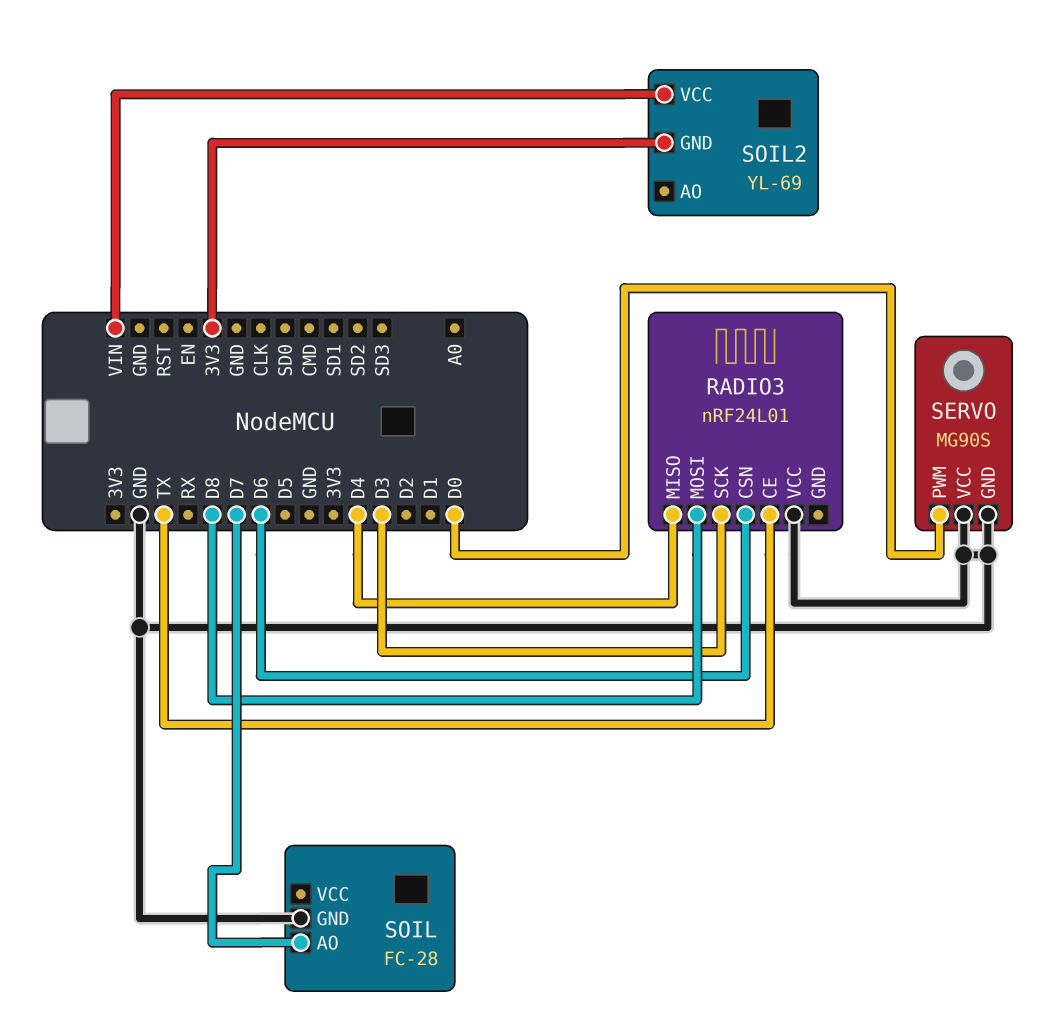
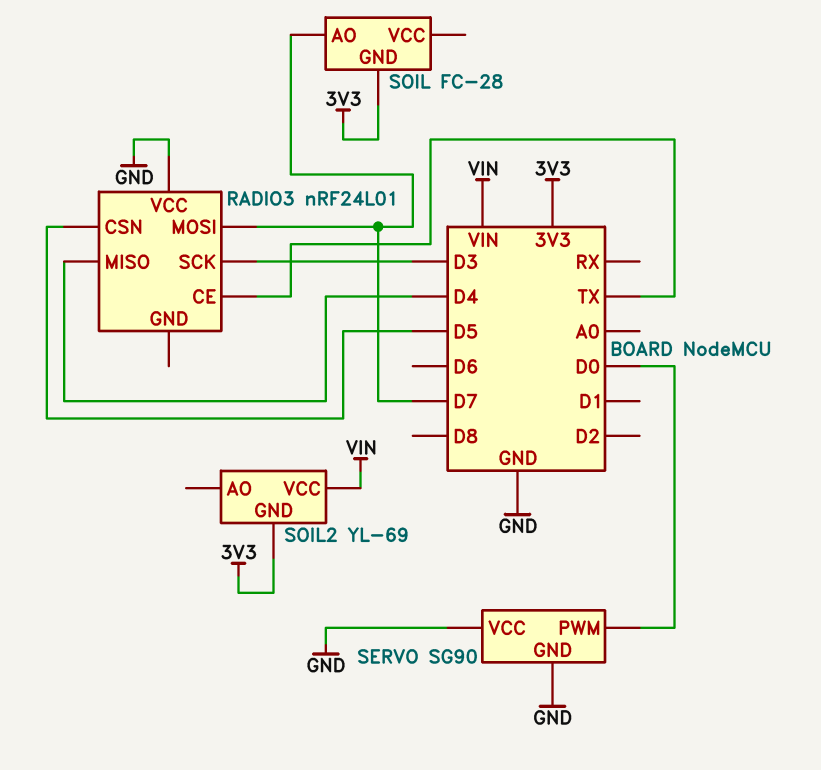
RADIO3 pin CSN: D6 -> D5
RADIO3 pin MOSI: D8 -> D7
SERVO: MG90S -> SG90
SOIL pin GND: GND -> 3V3

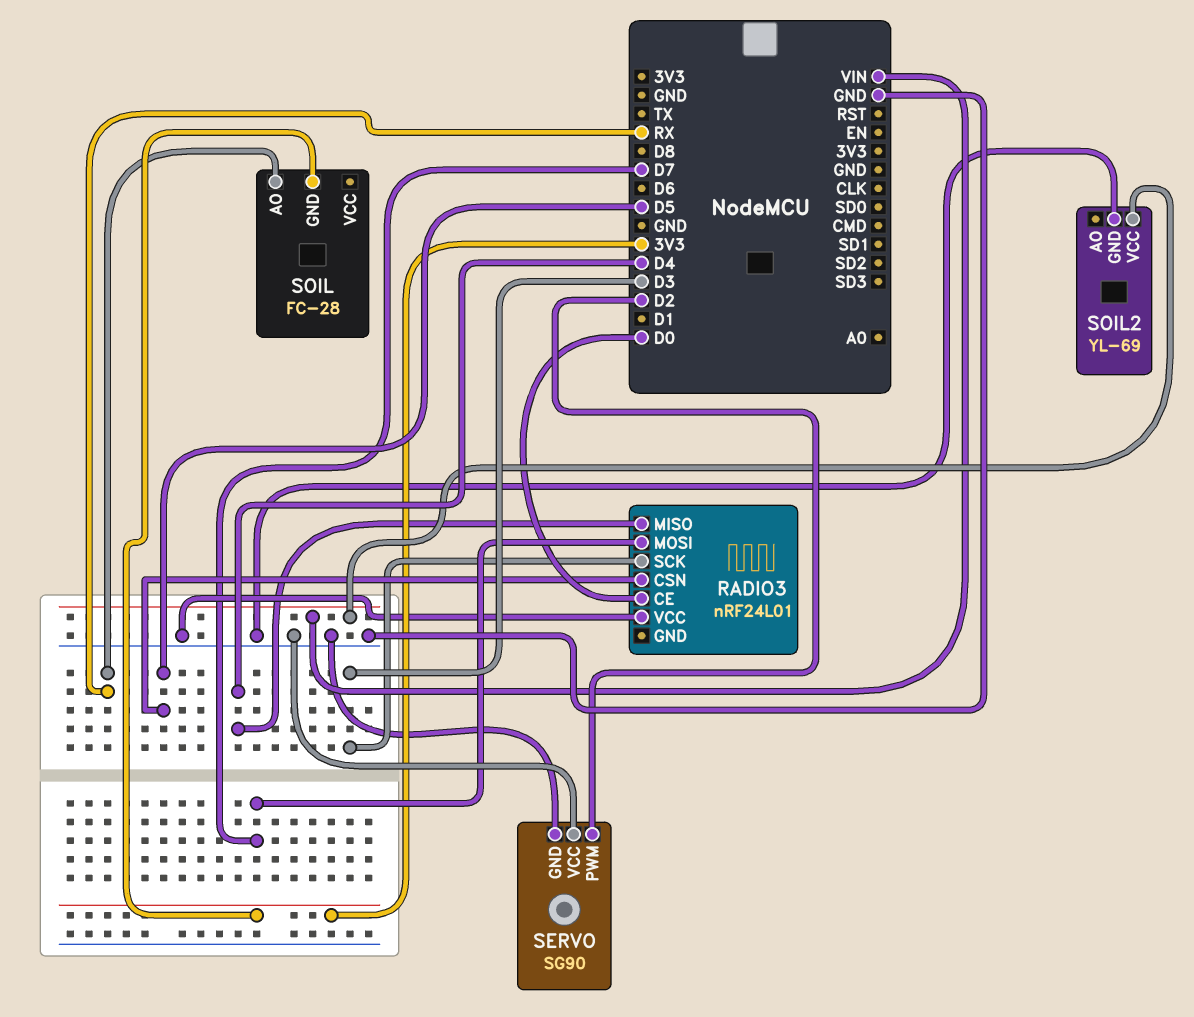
RADIO3 pin CE: TX -> D0
SERVO pin PWM: D0 -> D2
SOIL pin AO: D7 -> RX
SOIL2 pin GND: 3V3 -> GND

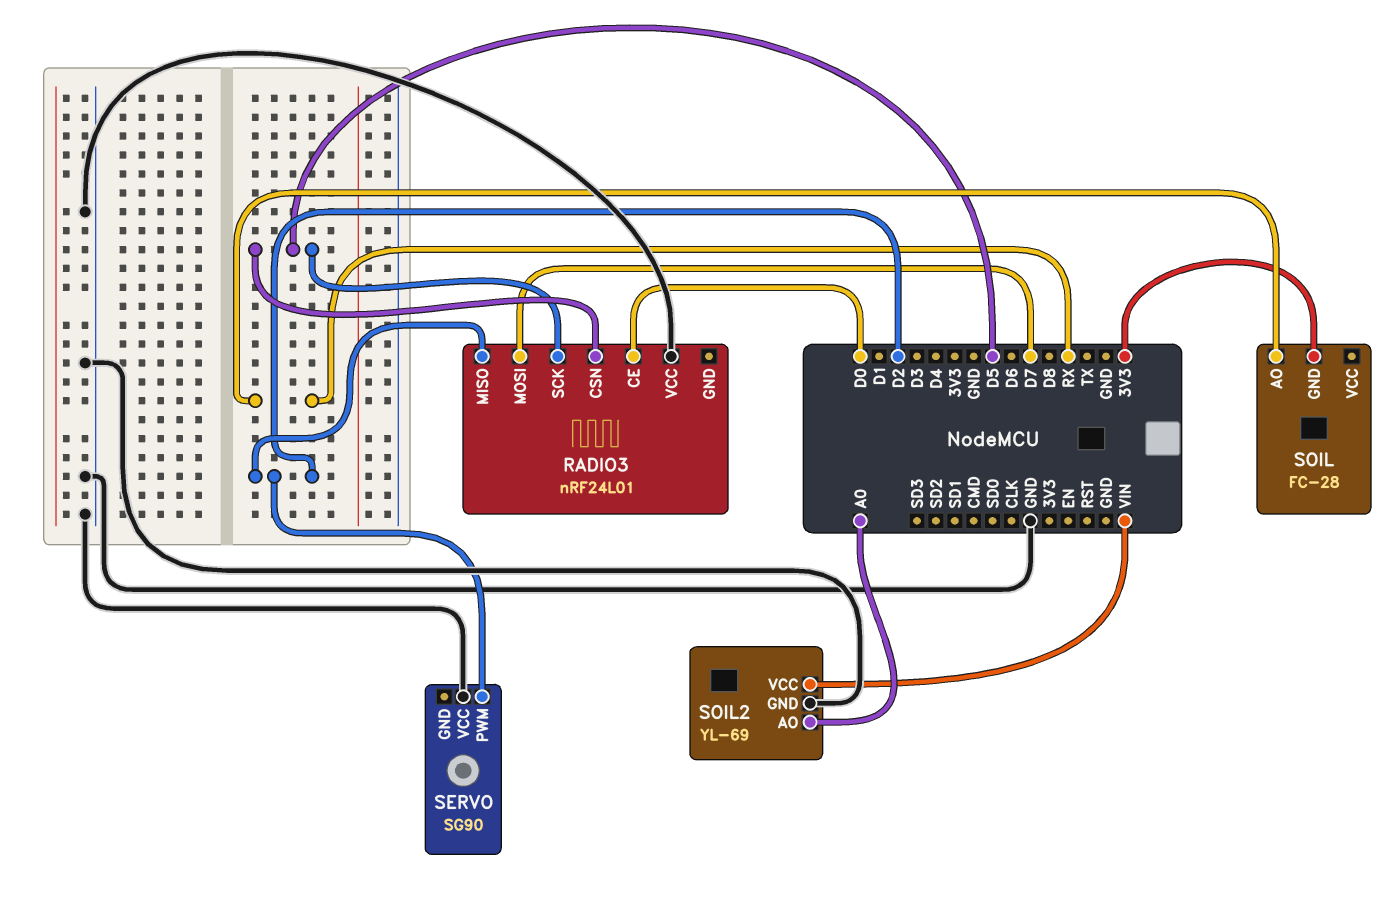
RADIO3 pin MISO: D4 -> D2
RADIO3 pin SCK: D3 -> D5
SERVO pin GND: GND -> none
SOIL2 pin AO: none -> A0

